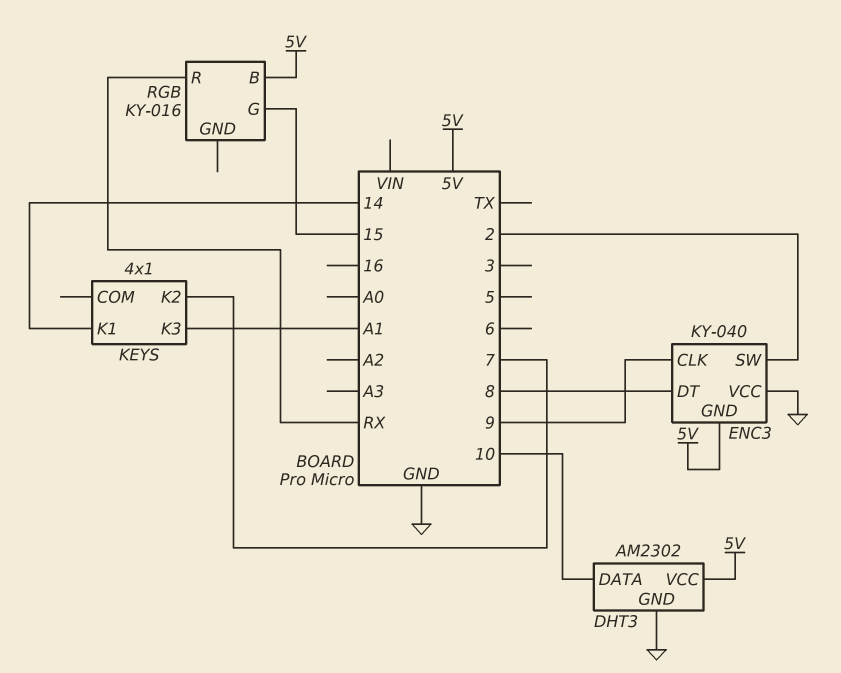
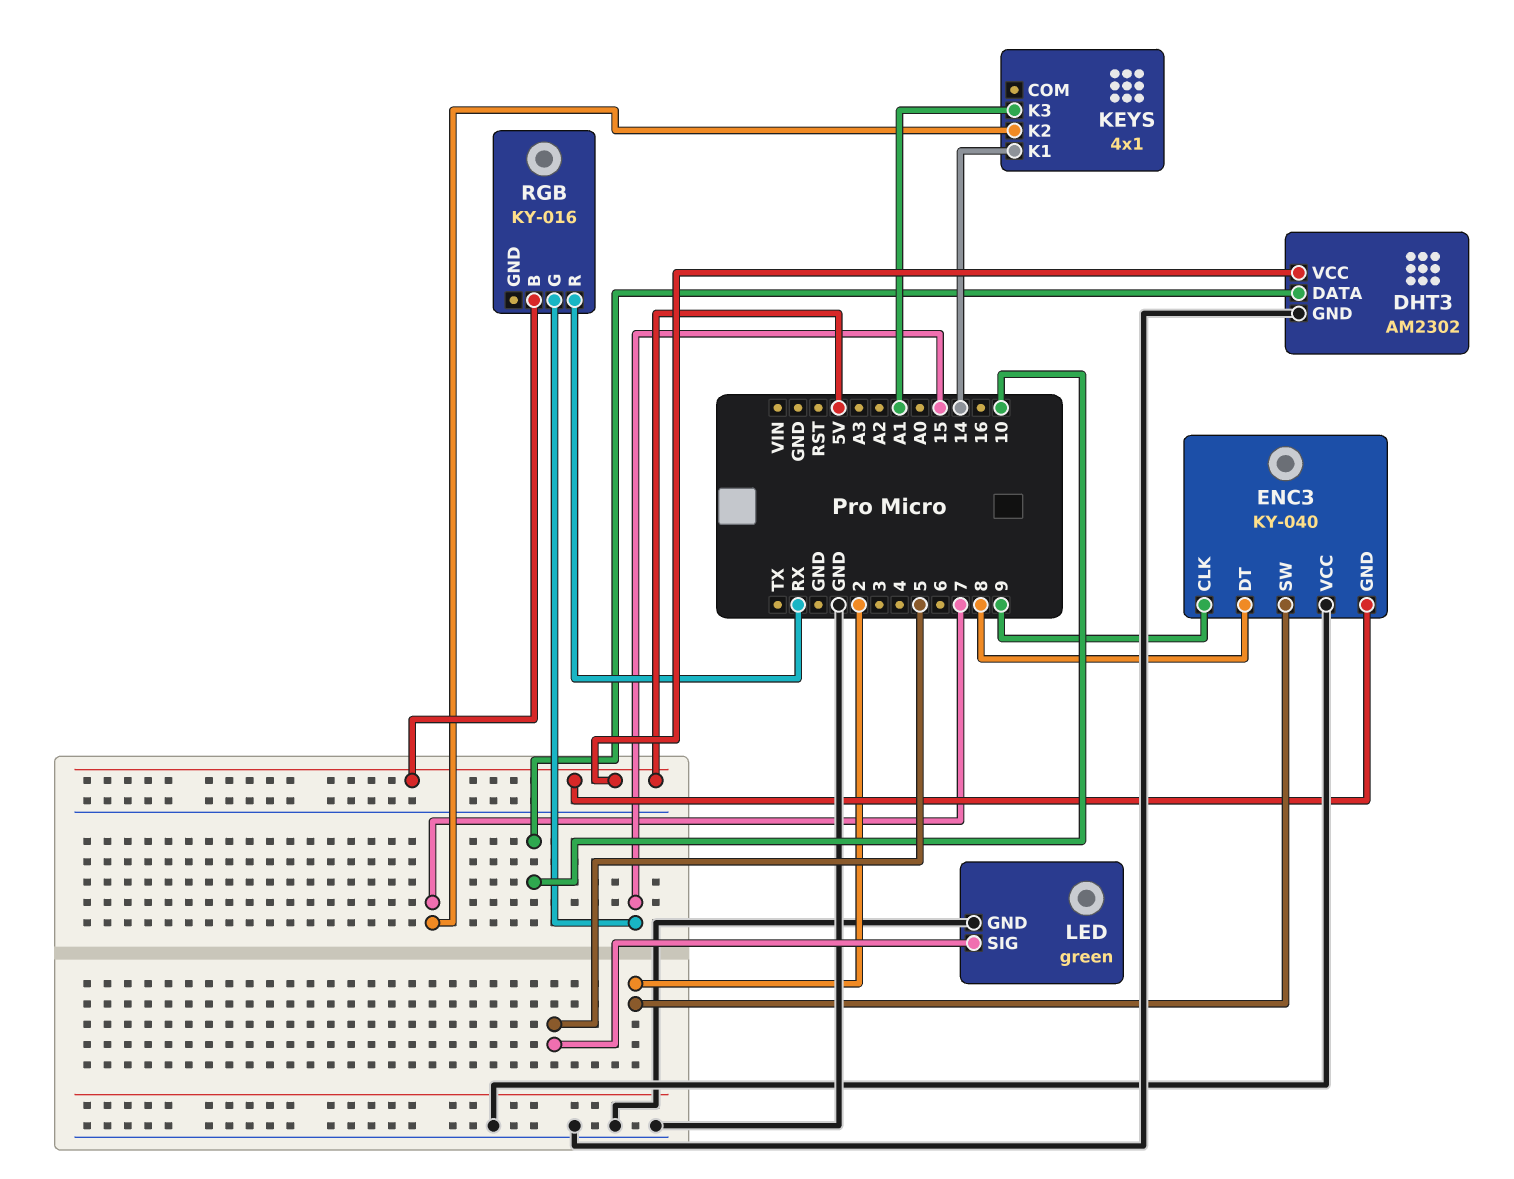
LED: none -> green
LED pin GND: none -> GND
LED pin SIG: none -> 5

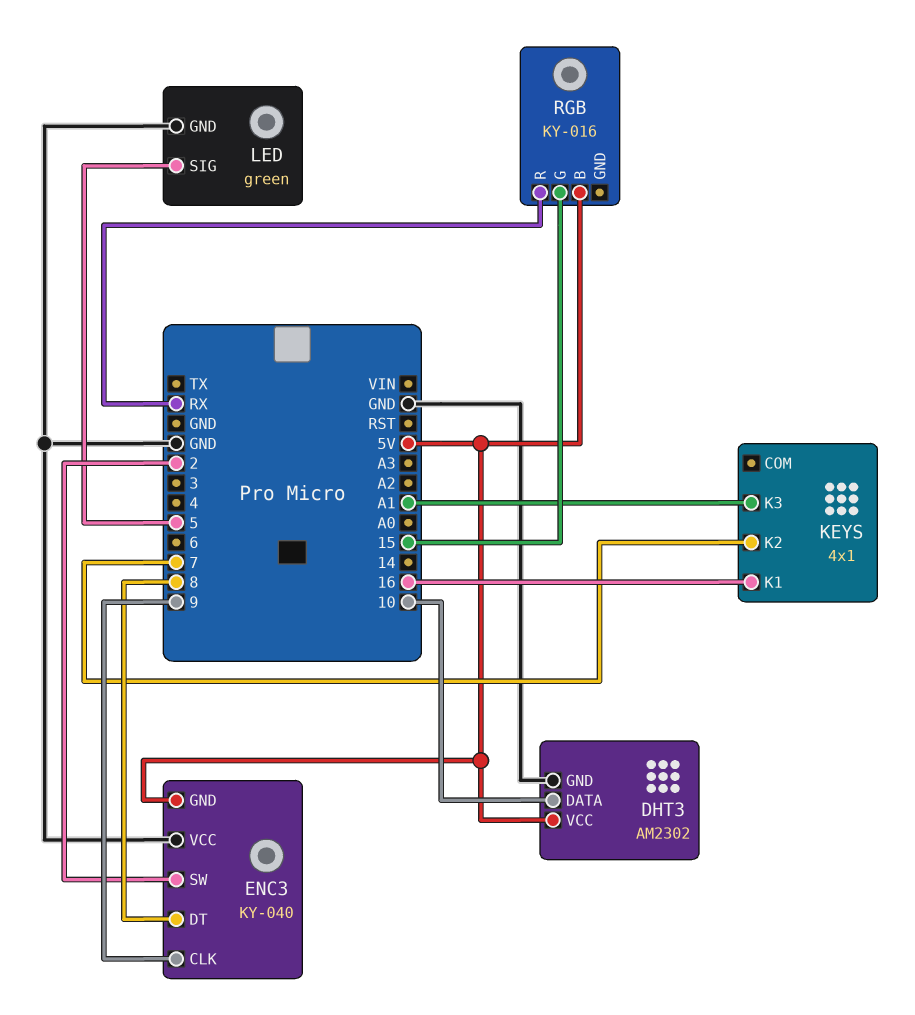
KEYS pin K1: 14 -> 16

